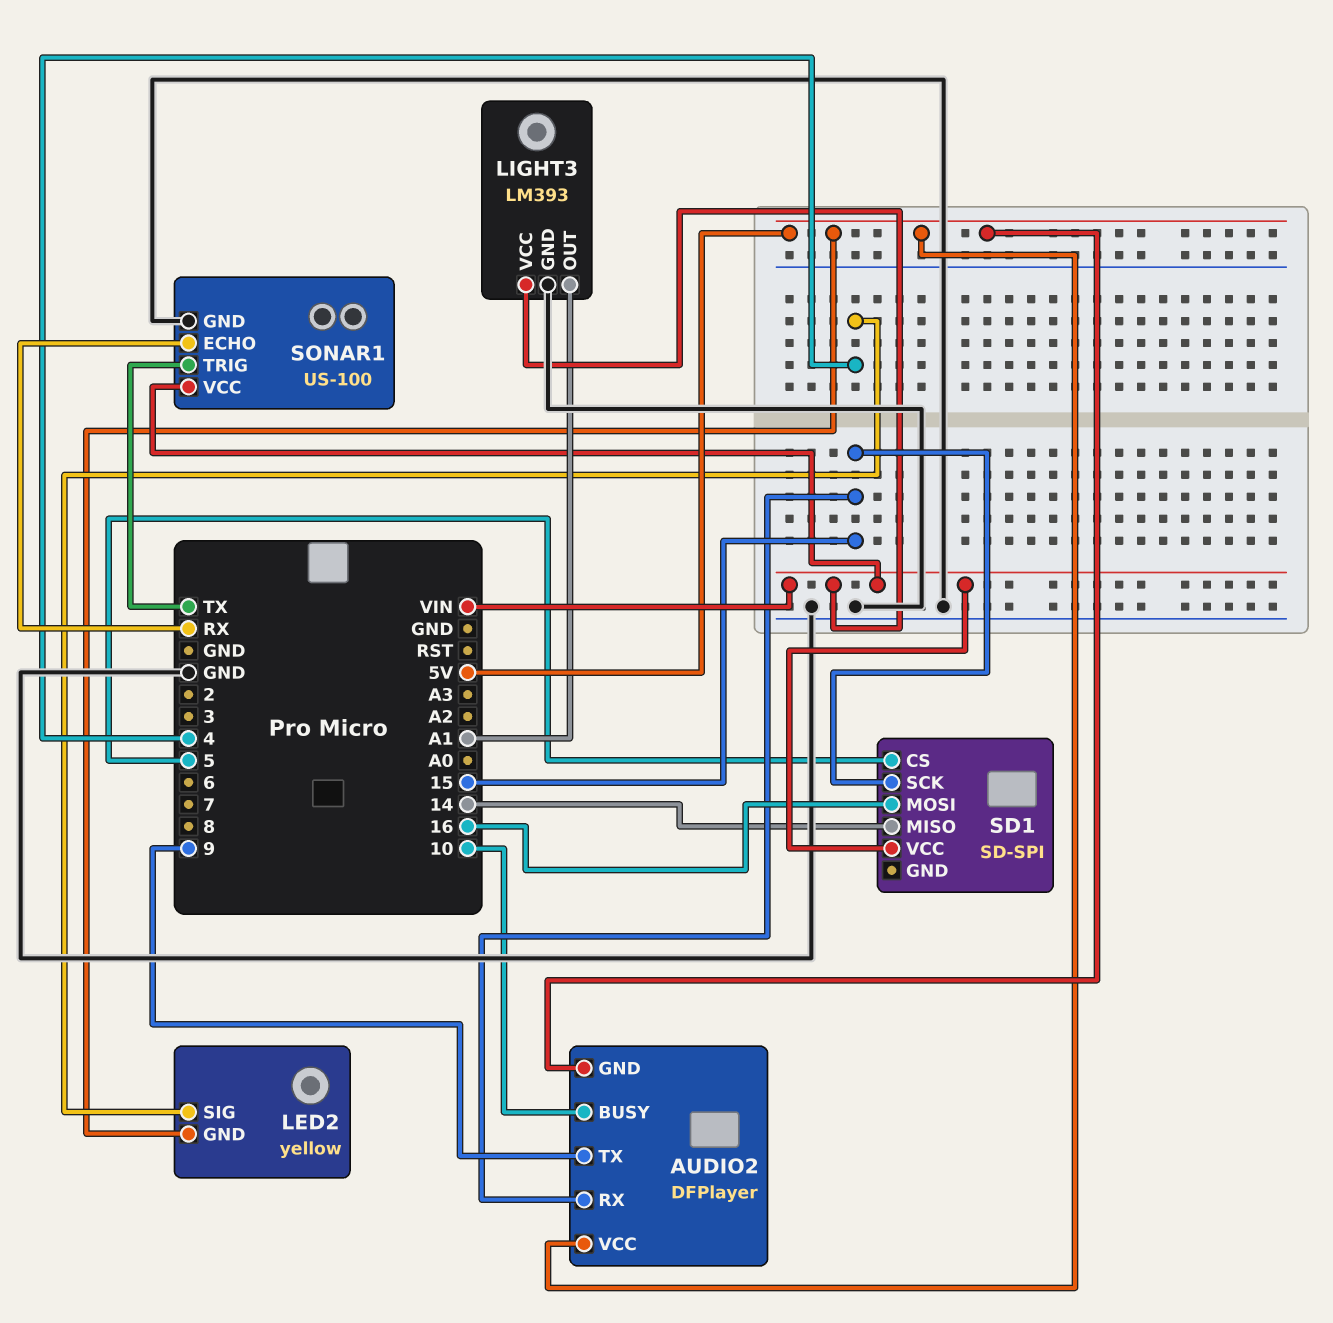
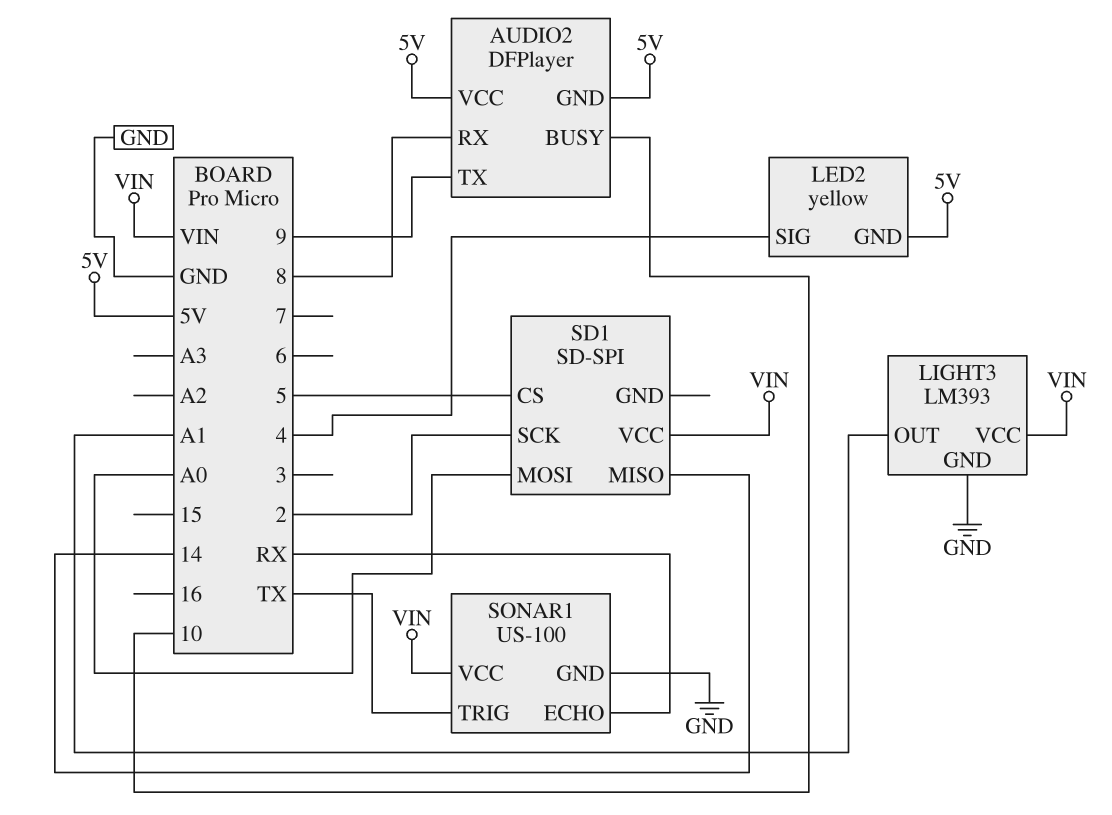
AUDIO2 pin RX: 15 -> 8
SD1 pin MOSI: 16 -> A0
SD1 pin SCK: 15 -> 2

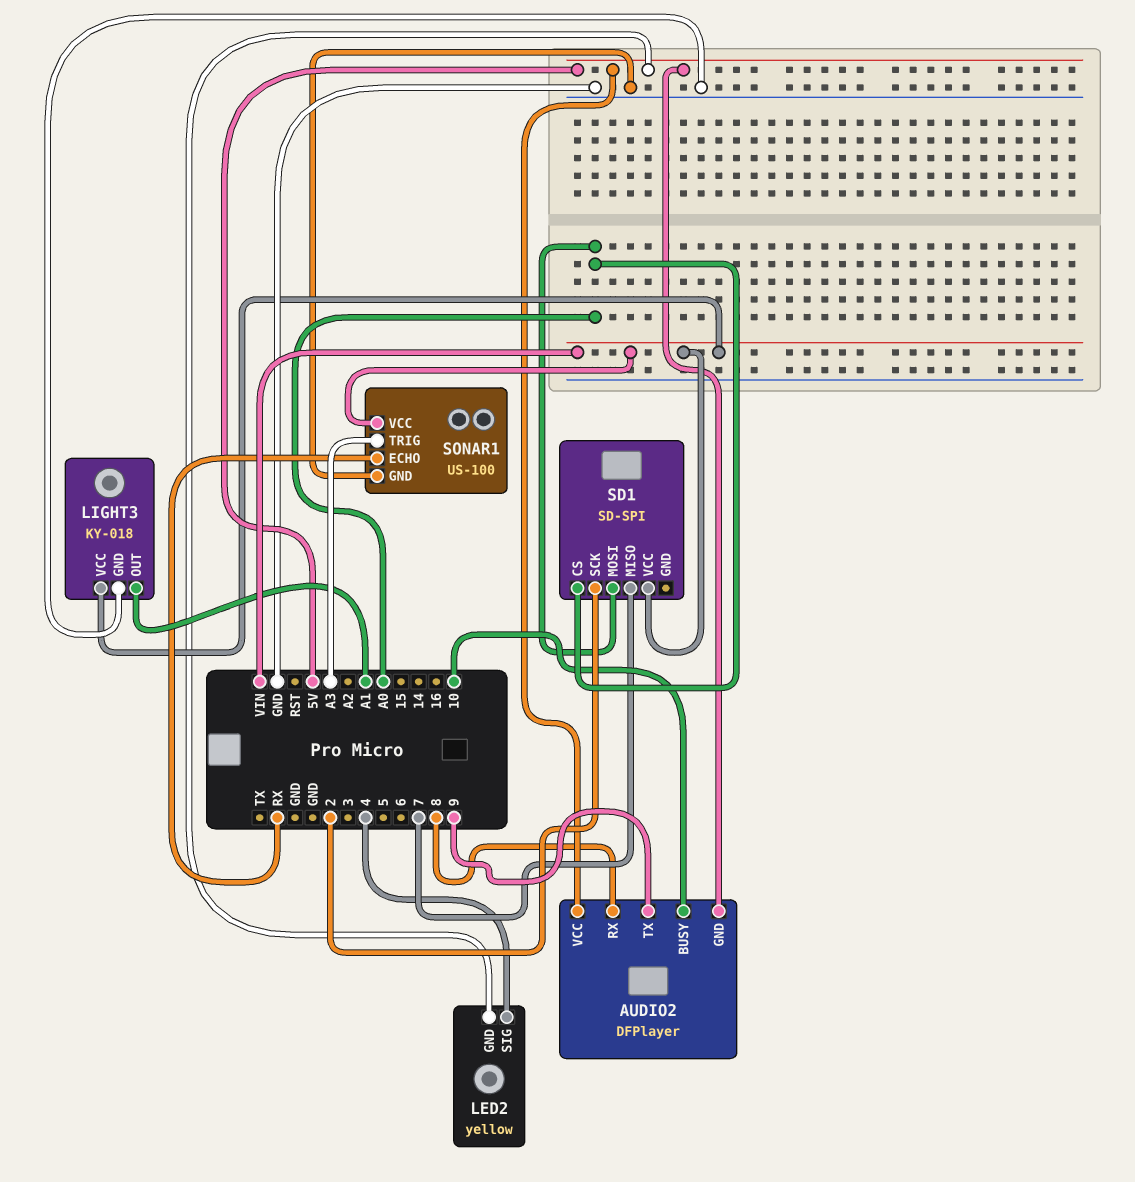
LIGHT3: LM393 -> KY-018
SD1 pin CS: 5 -> A0
SD1 pin MISO: 14 -> 7
SONAR1 pin TRIG: TX -> A3

